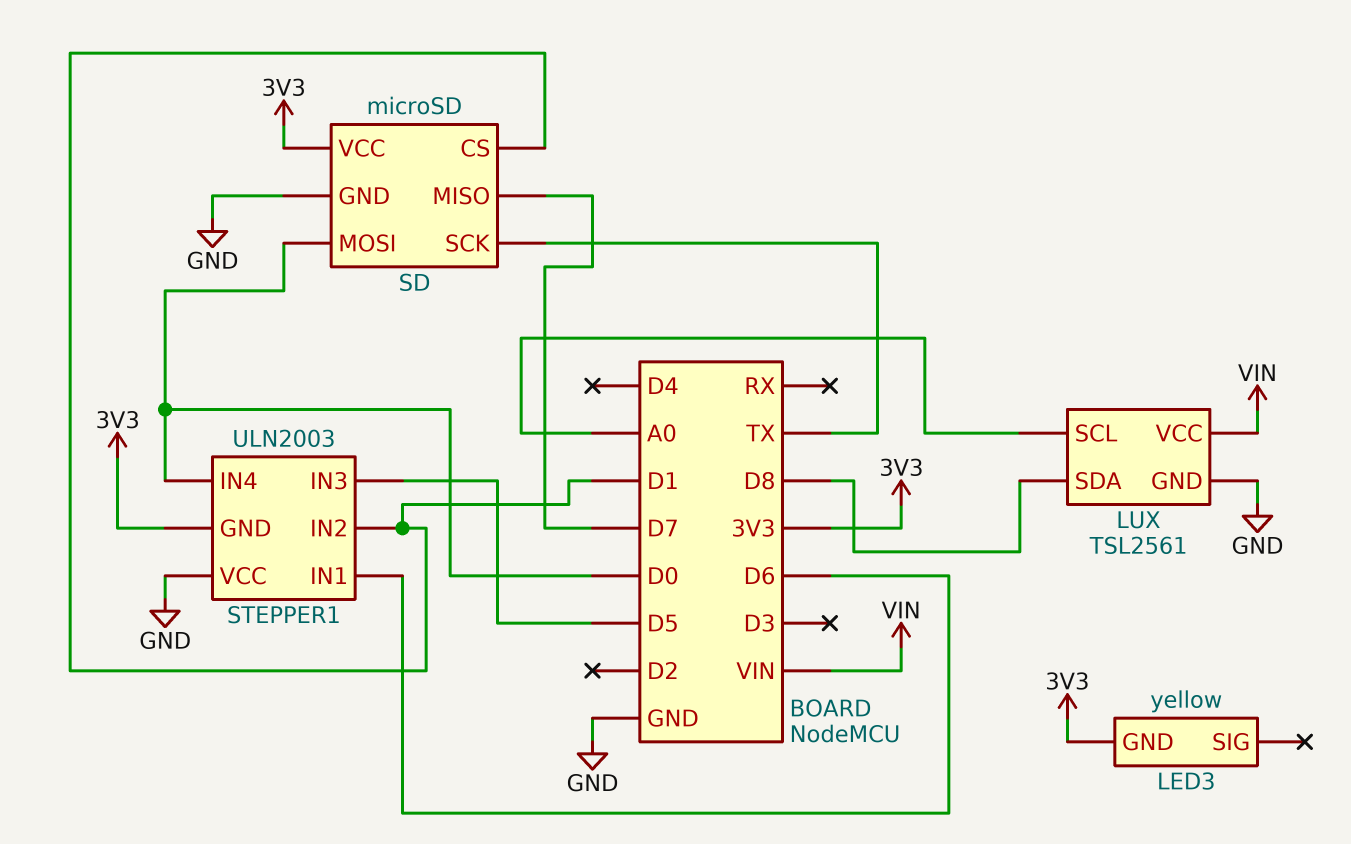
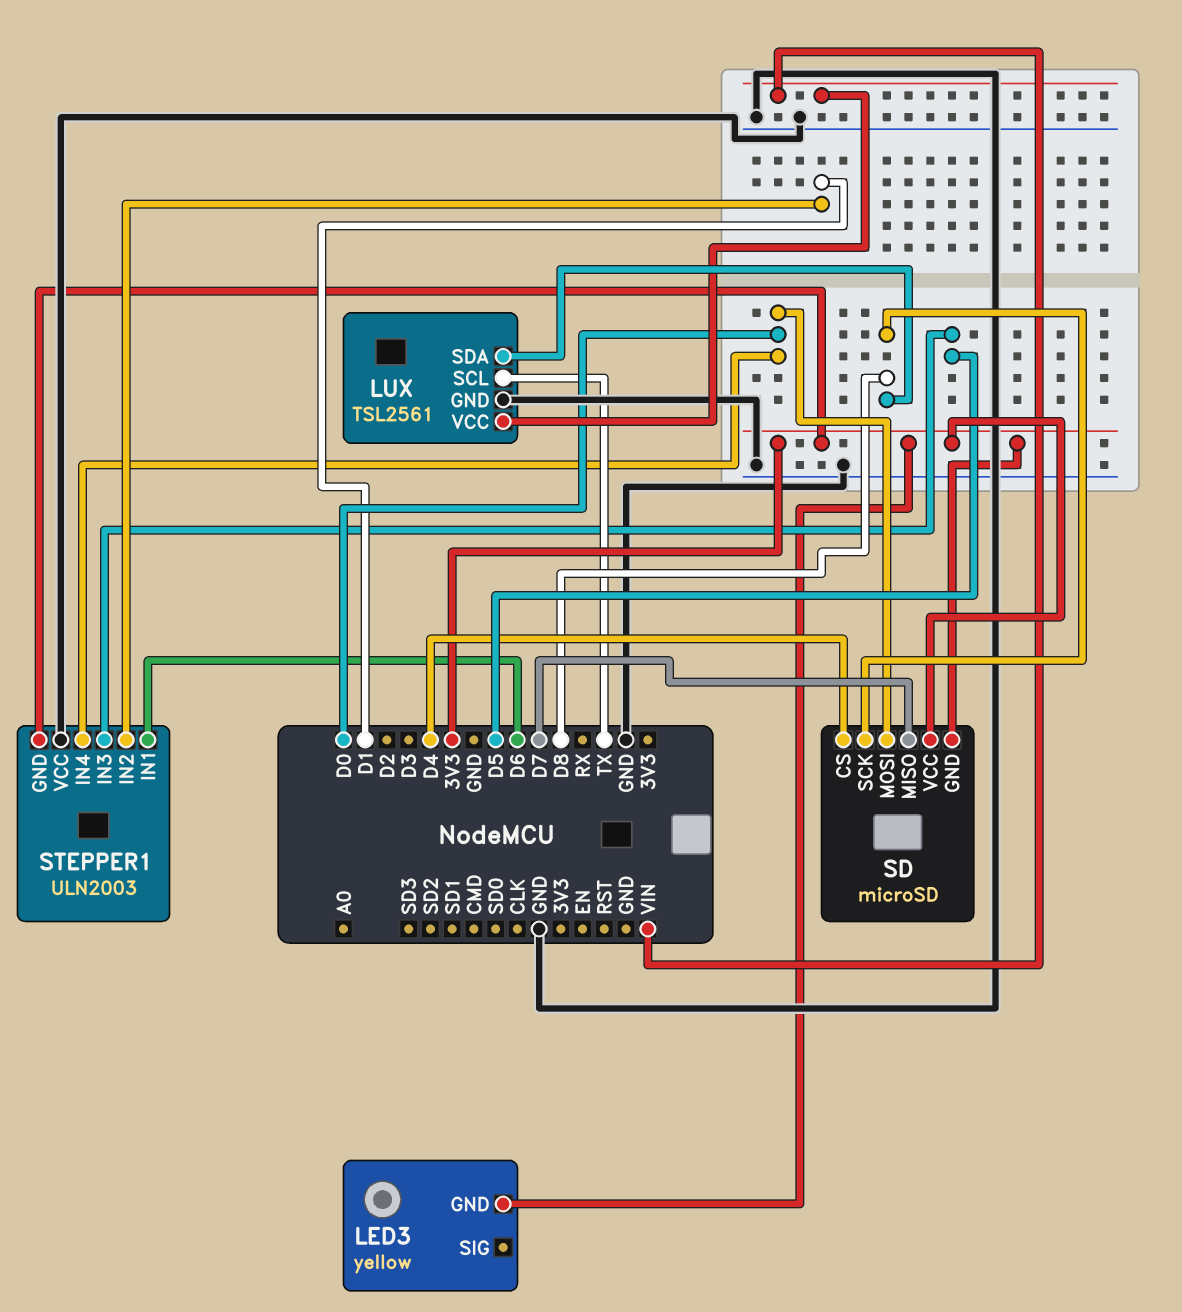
LUX pin SCL: A0 -> TX
SD pin CS: D1 -> D4
SD pin GND: GND -> 3V3
SD pin SCK: TX -> D8

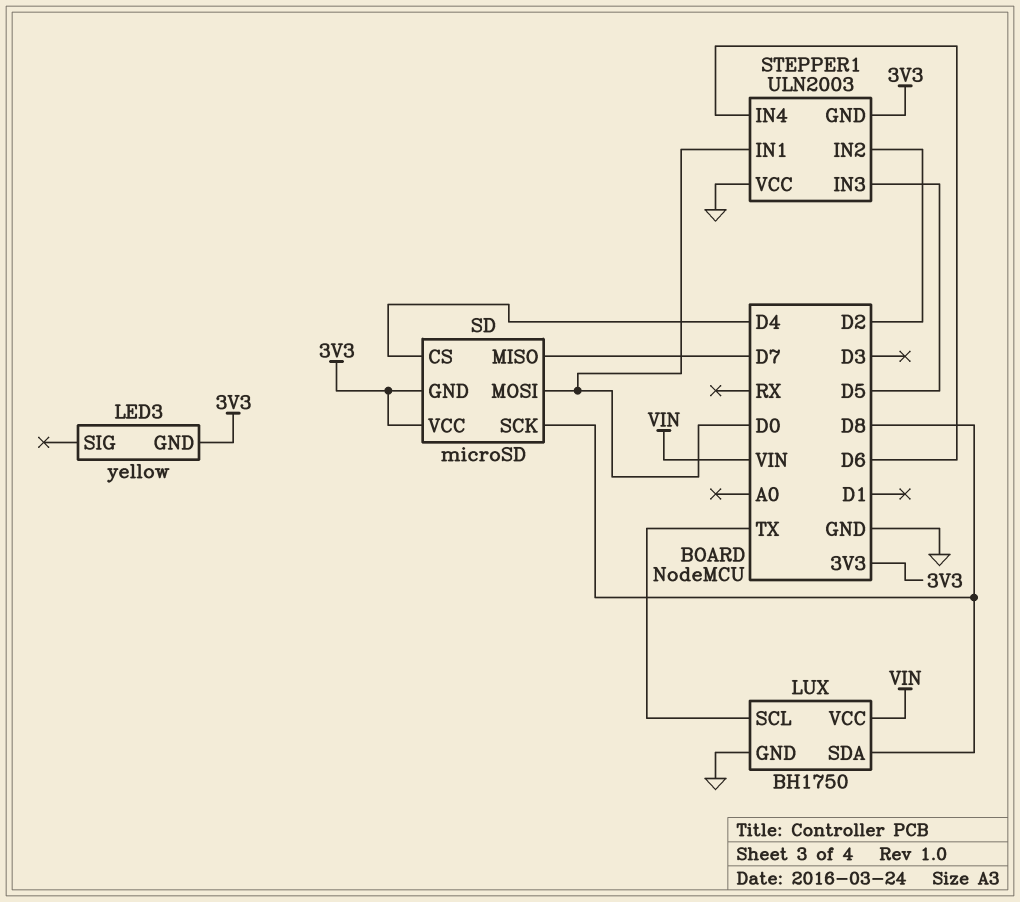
LUX: TSL2561 -> BH1750
STEPPER1 pin IN1: D6 -> D0
STEPPER1 pin IN2: D1 -> D2
STEPPER1 pin IN4: D0 -> D6

